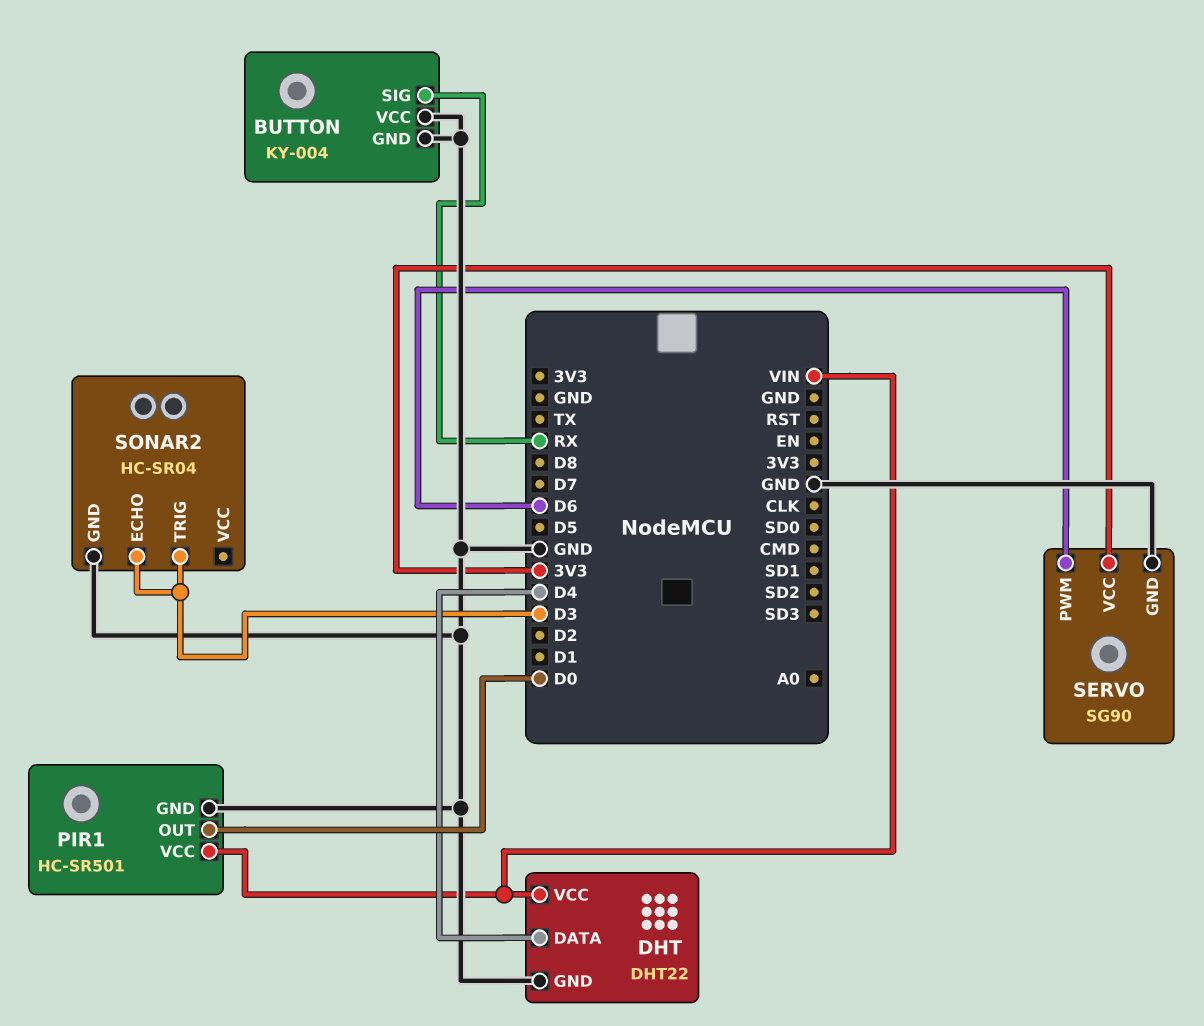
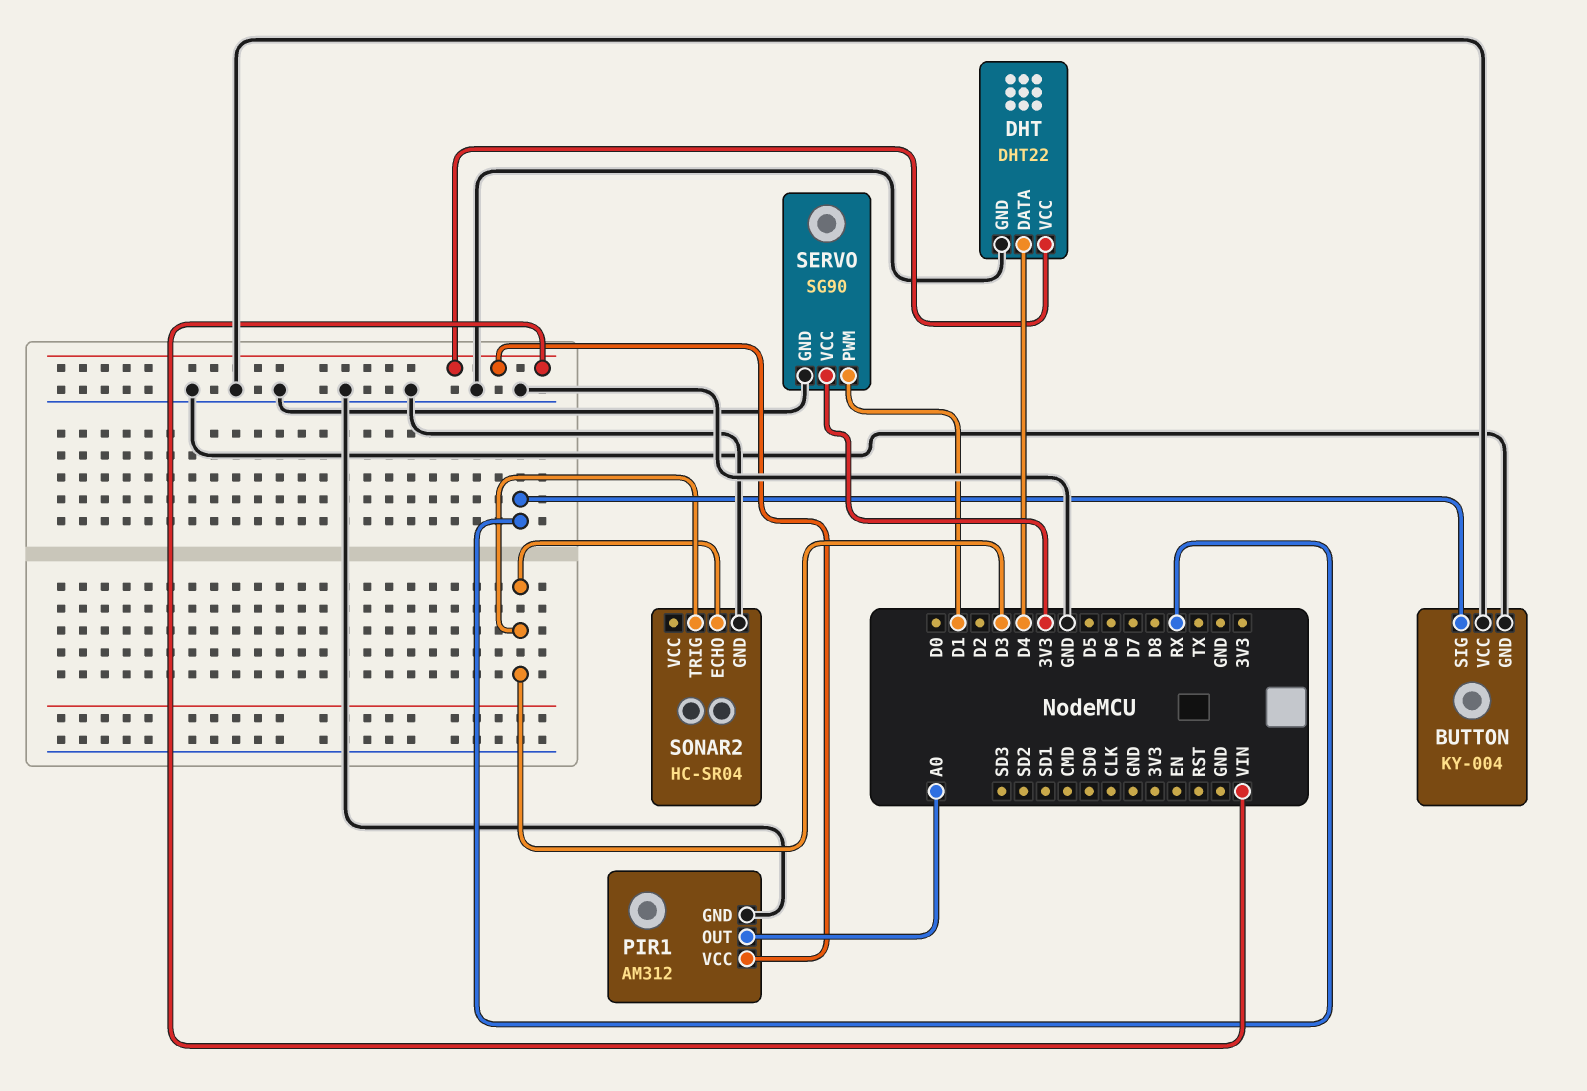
PIR1: HC-SR501 -> AM312
PIR1 pin OUT: D0 -> A0
SERVO pin PWM: D6 -> D1

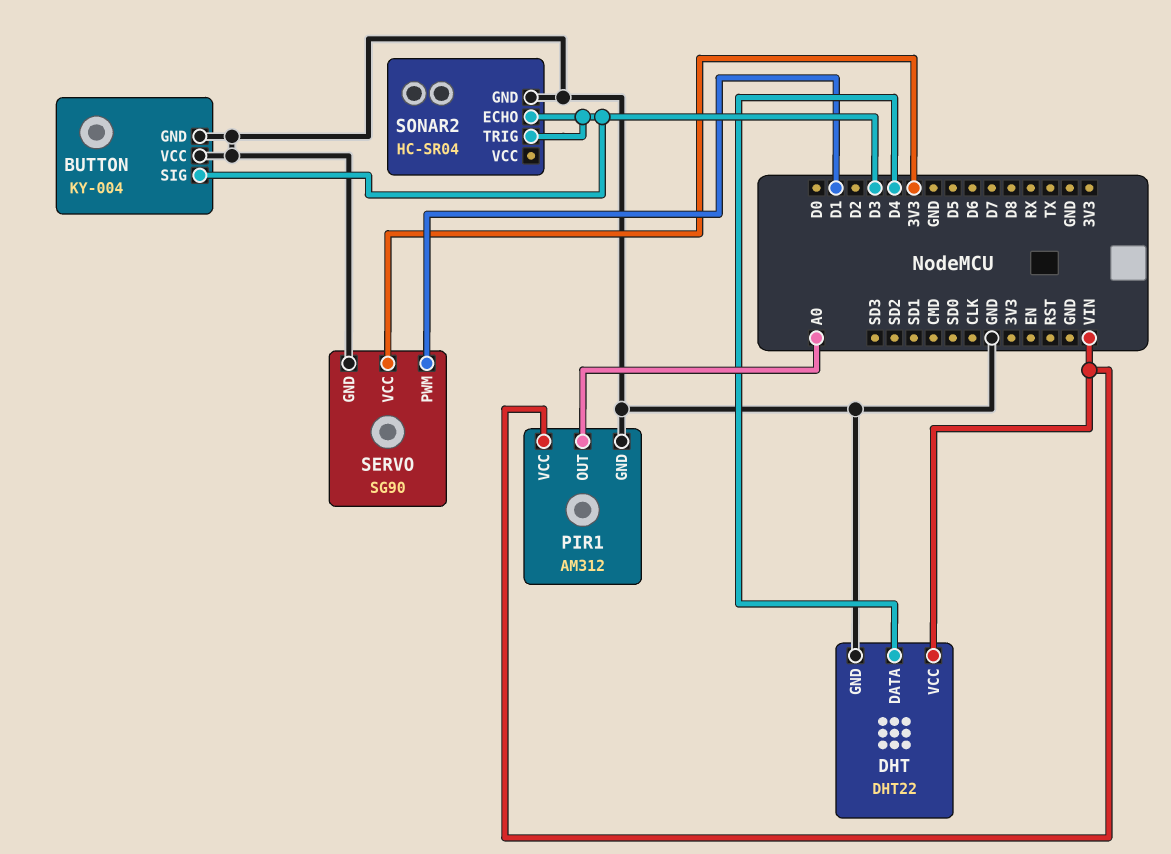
BUTTON pin SIG: RX -> D3

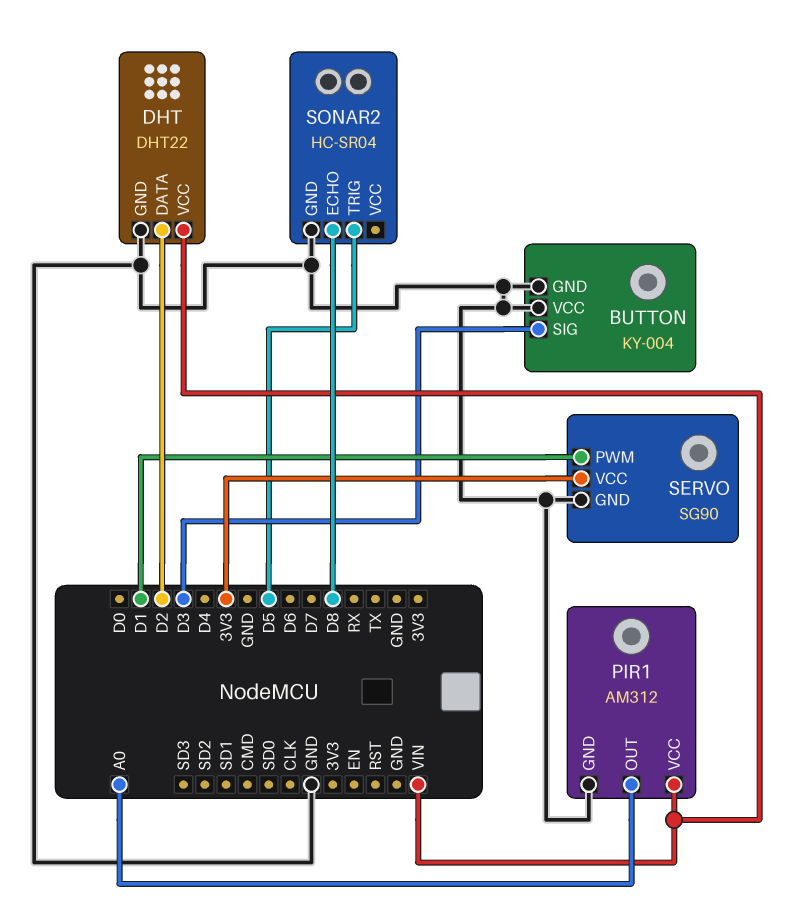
DHT pin DATA: D4 -> D2
SONAR2 pin ECHO: D3 -> D8
SONAR2 pin TRIG: D3 -> D5

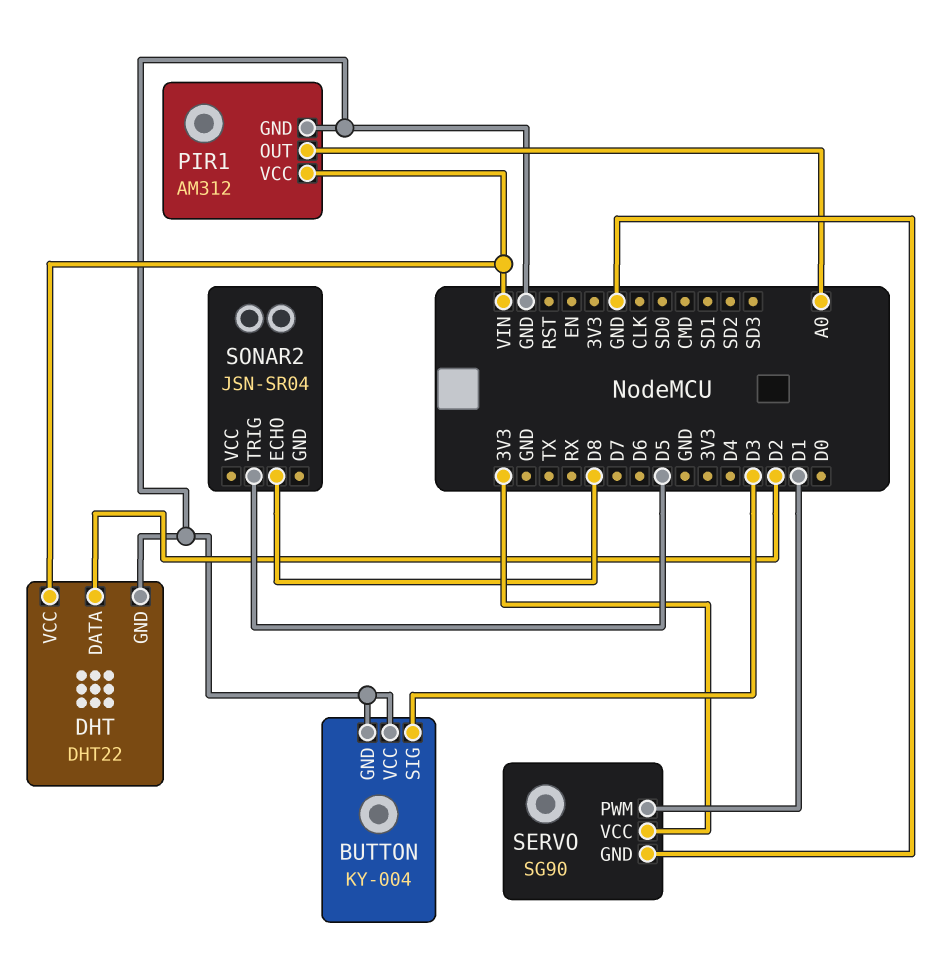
SONAR2: HC-SR04 -> JSN-SR04
SONAR2 pin GND: GND -> none

